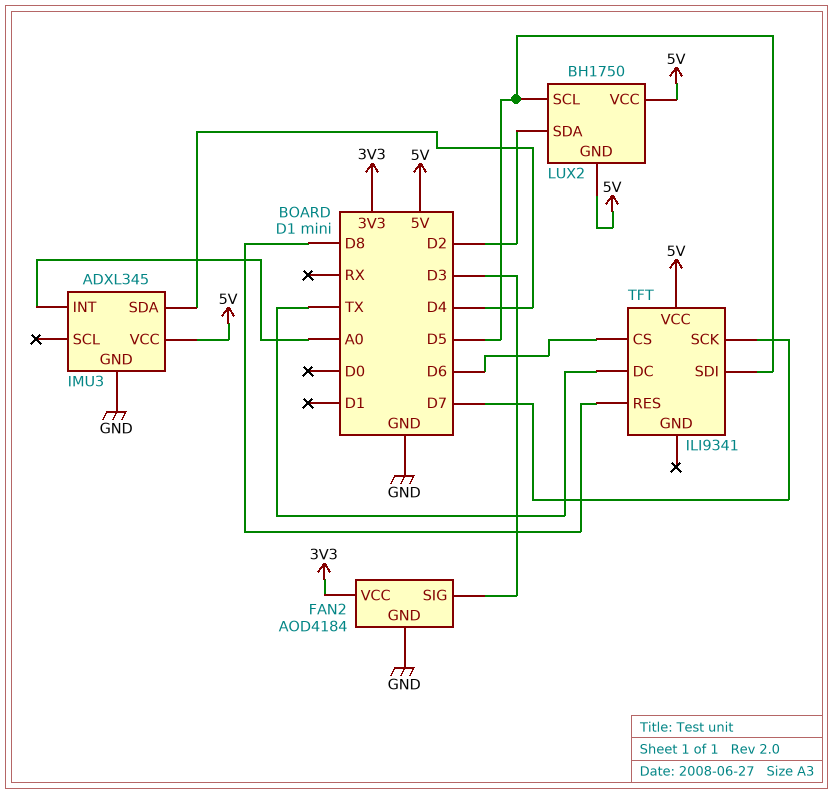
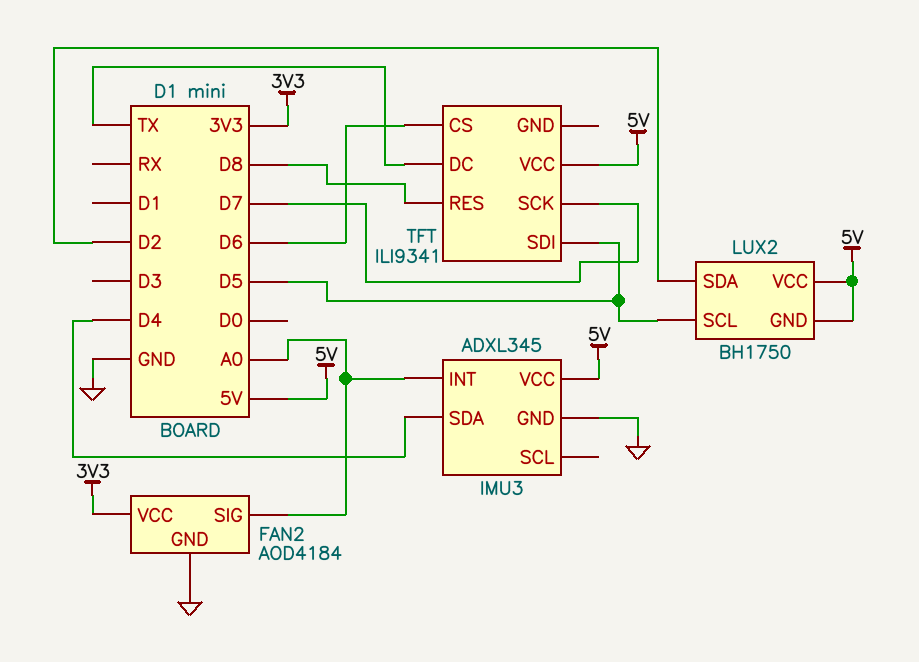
FAN2 pin SIG: D3 -> A0

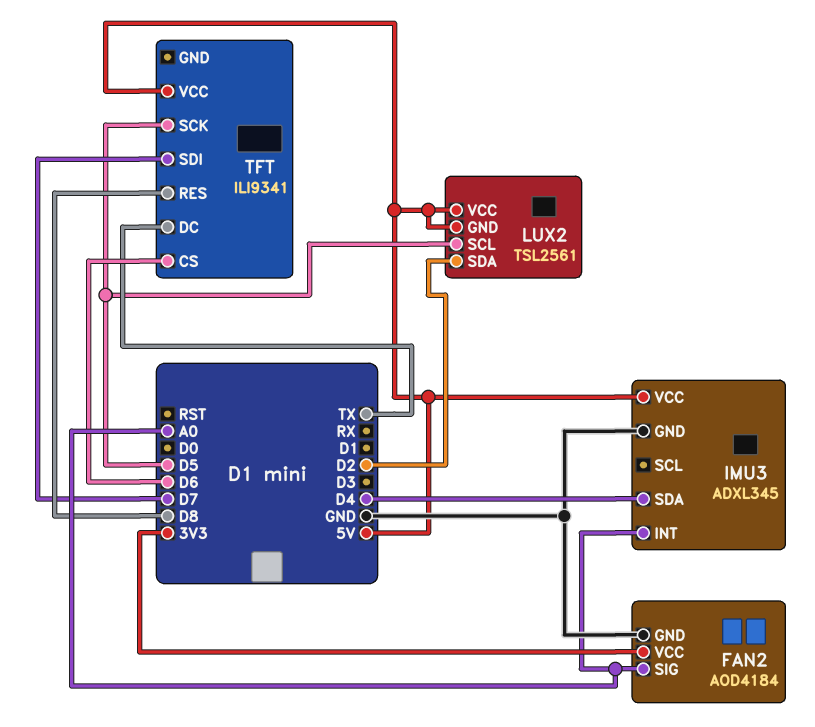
LUX2: BH1750 -> TSL2561
TFT pin SCK: D7 -> D5
TFT pin SDI: D5 -> D7

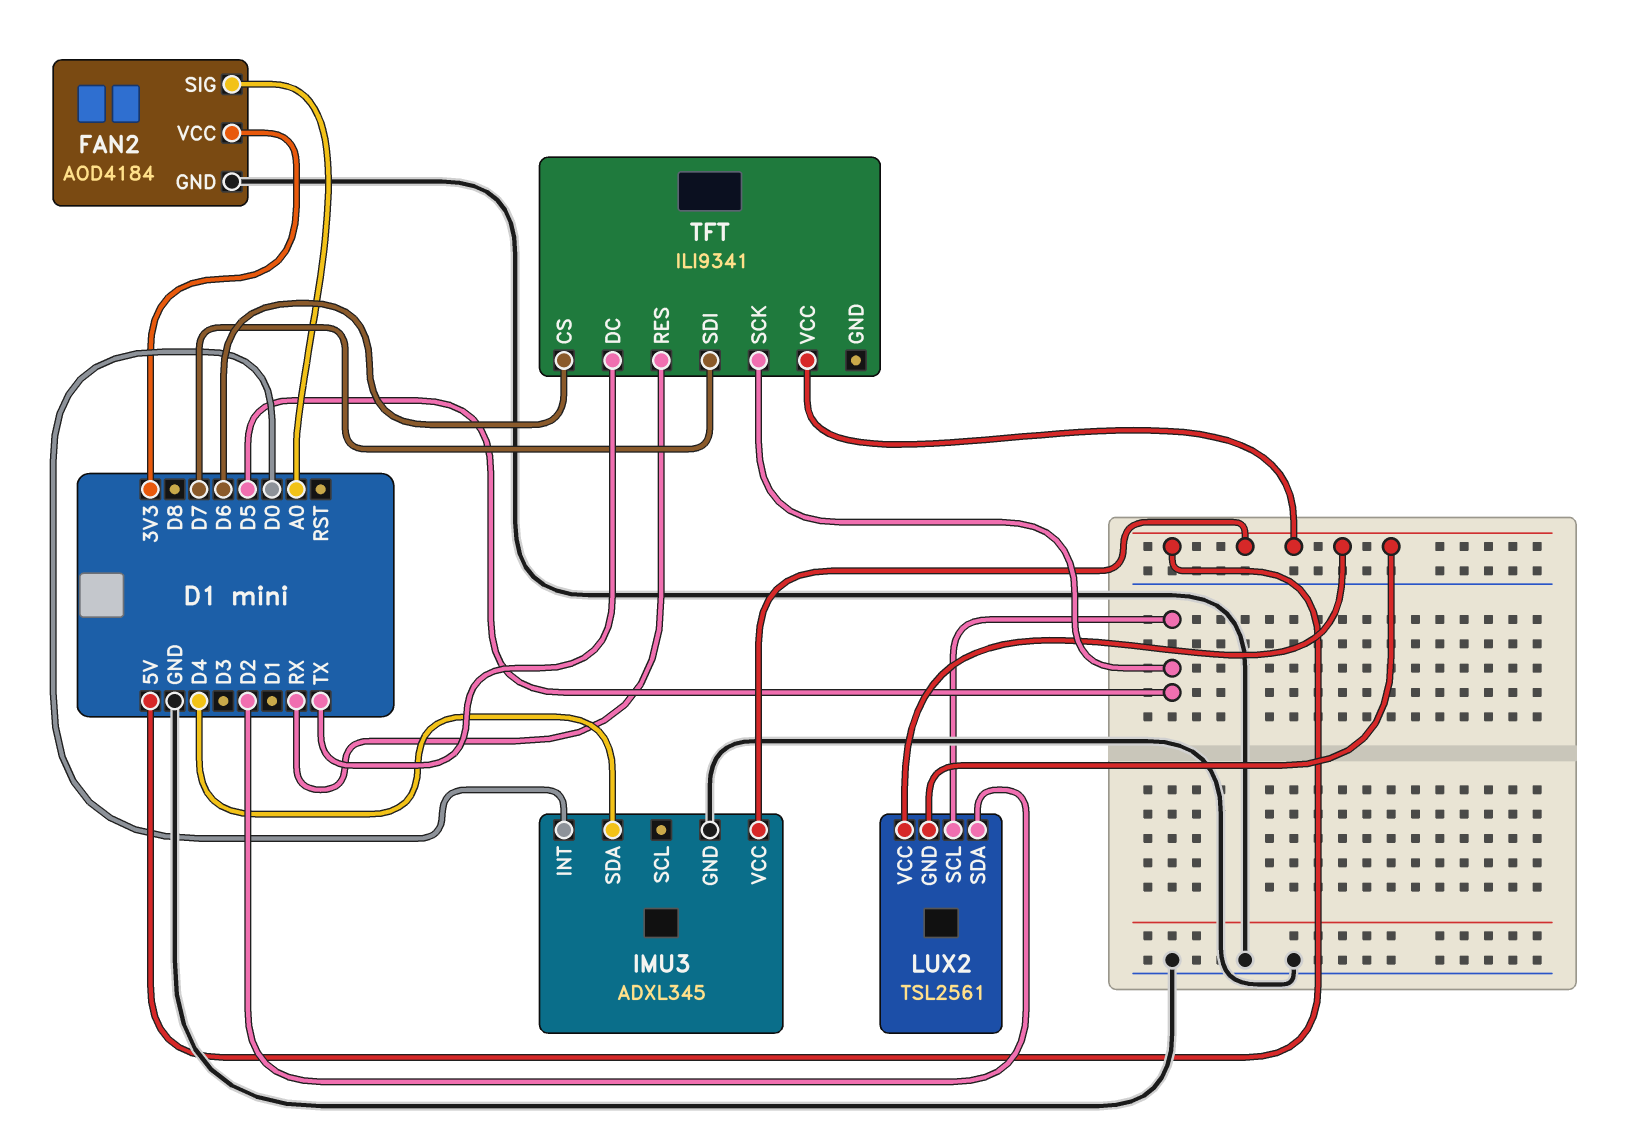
IMU3 pin INT: A0 -> D0
TFT pin RES: D8 -> RX

